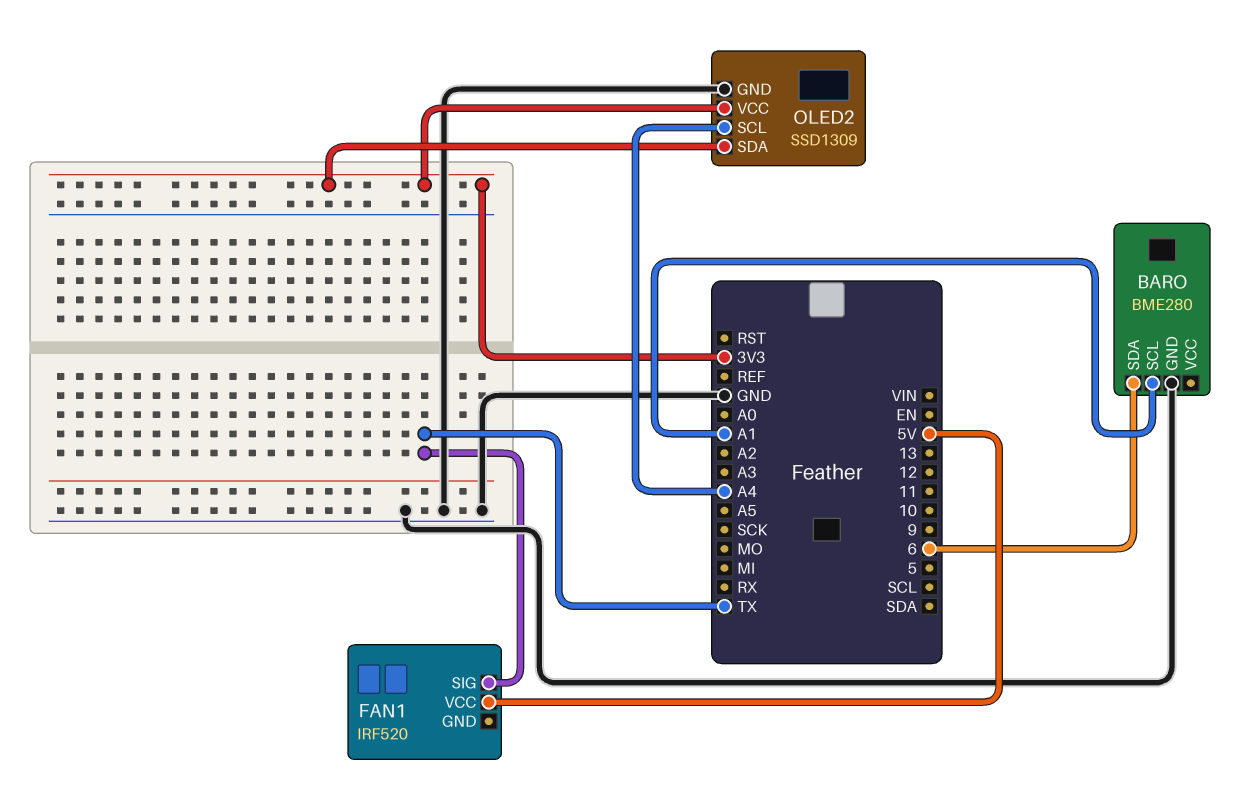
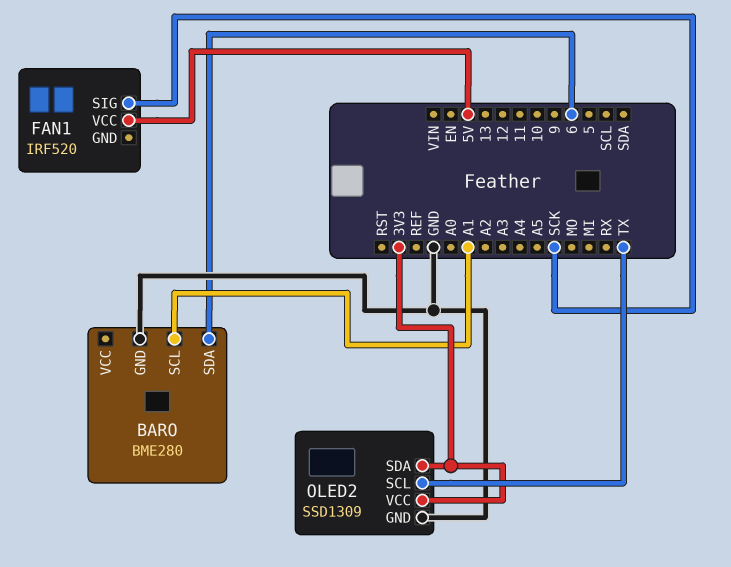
FAN1 pin SIG: TX -> SCK
OLED2 pin SCL: A4 -> TX

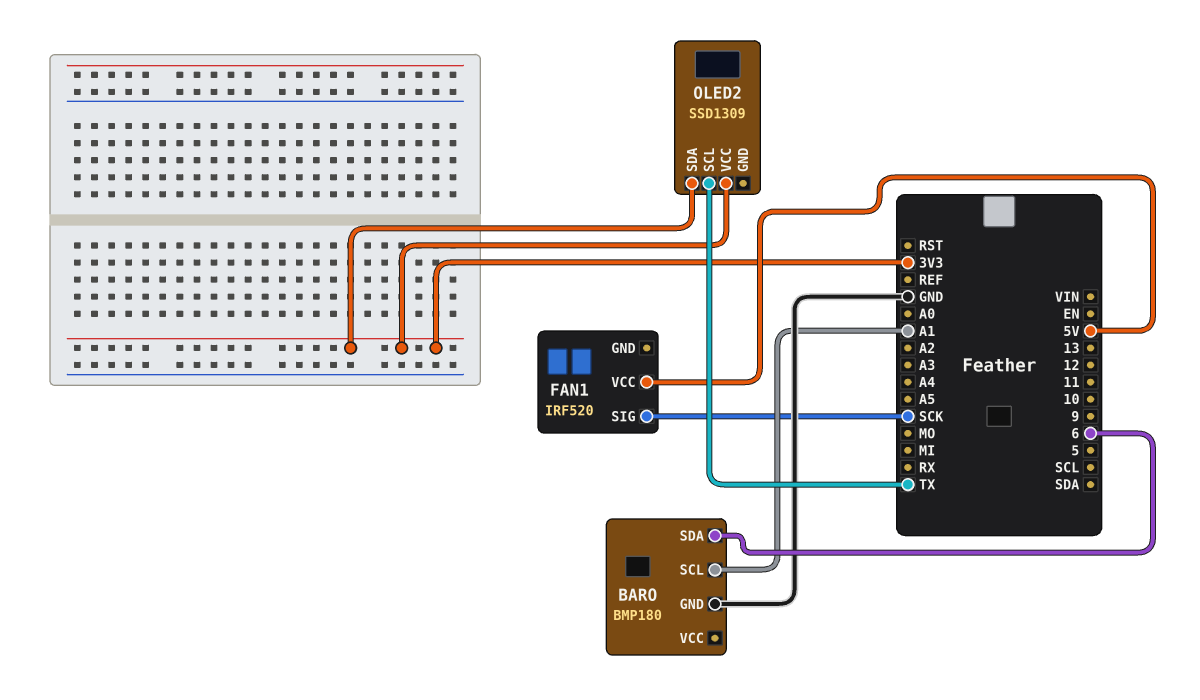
BARO: BME280 -> BMP180
OLED2 pin GND: GND -> none

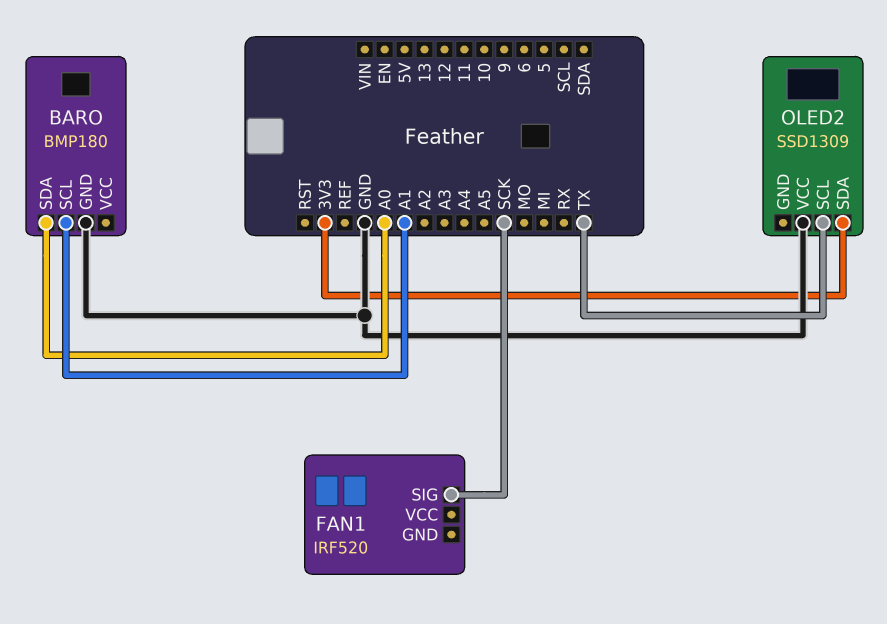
BARO pin SDA: 6 -> A0
FAN1 pin VCC: 5V -> none
OLED2 pin VCC: 3V3 -> GND

